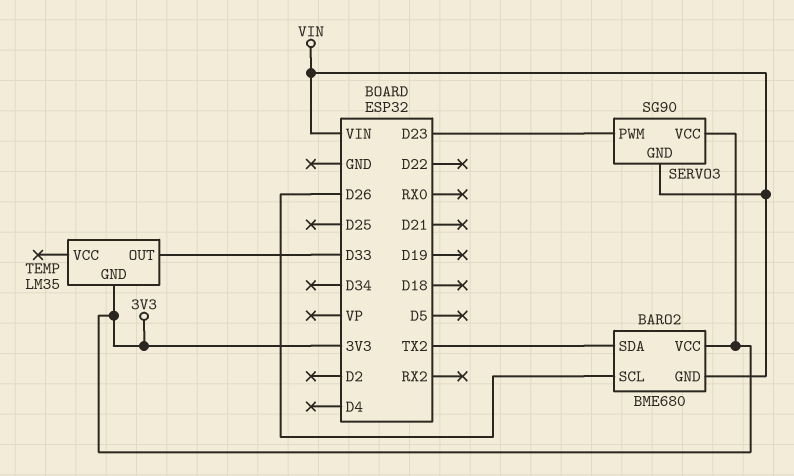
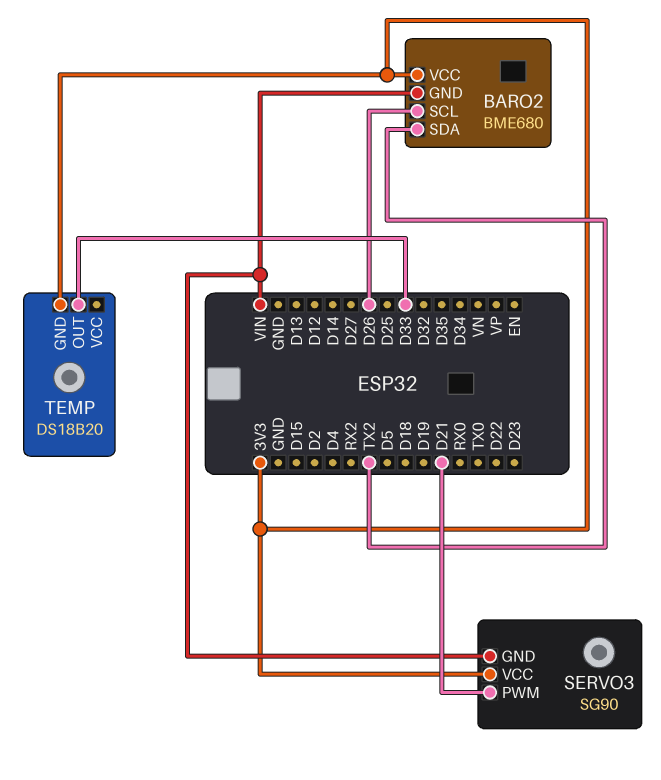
SERVO3 pin PWM: D23 -> D21
TEMP: LM35 -> DS18B20

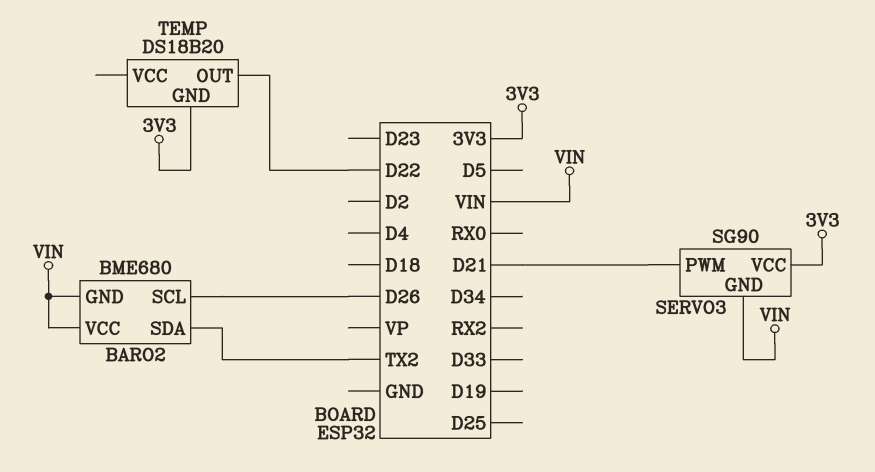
BARO2 pin VCC: 3V3 -> VIN
TEMP pin OUT: D33 -> D22

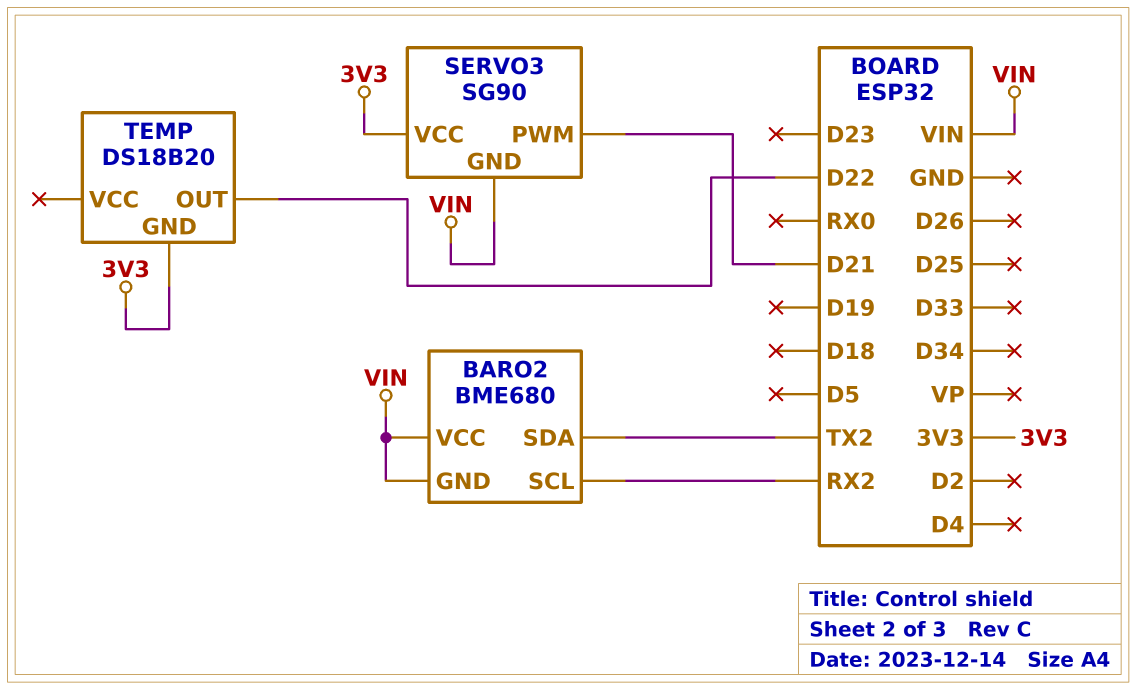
BARO2 pin SCL: D26 -> RX2

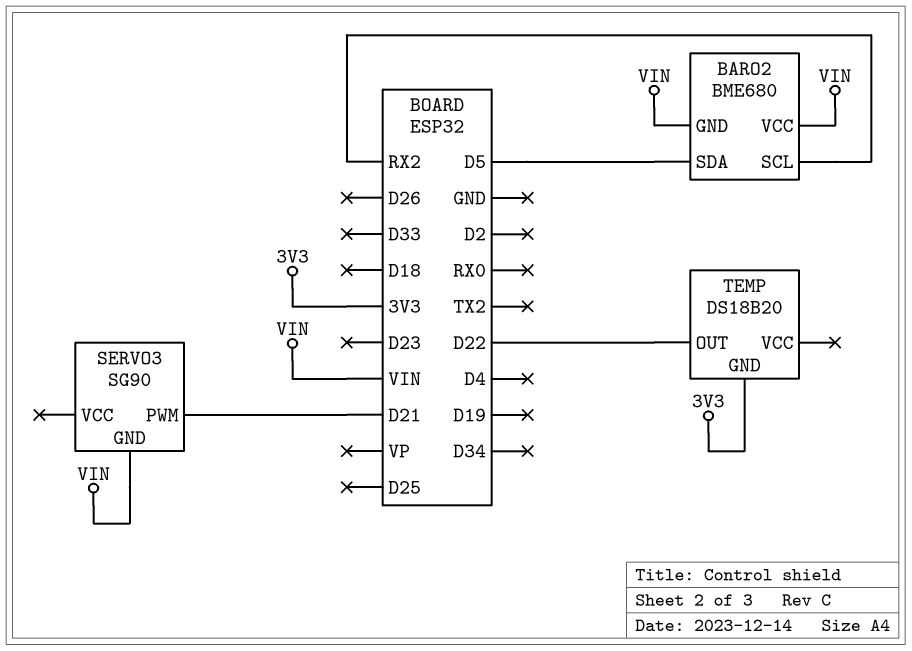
BARO2 pin SDA: TX2 -> D5
SERVO3 pin VCC: 3V3 -> none

